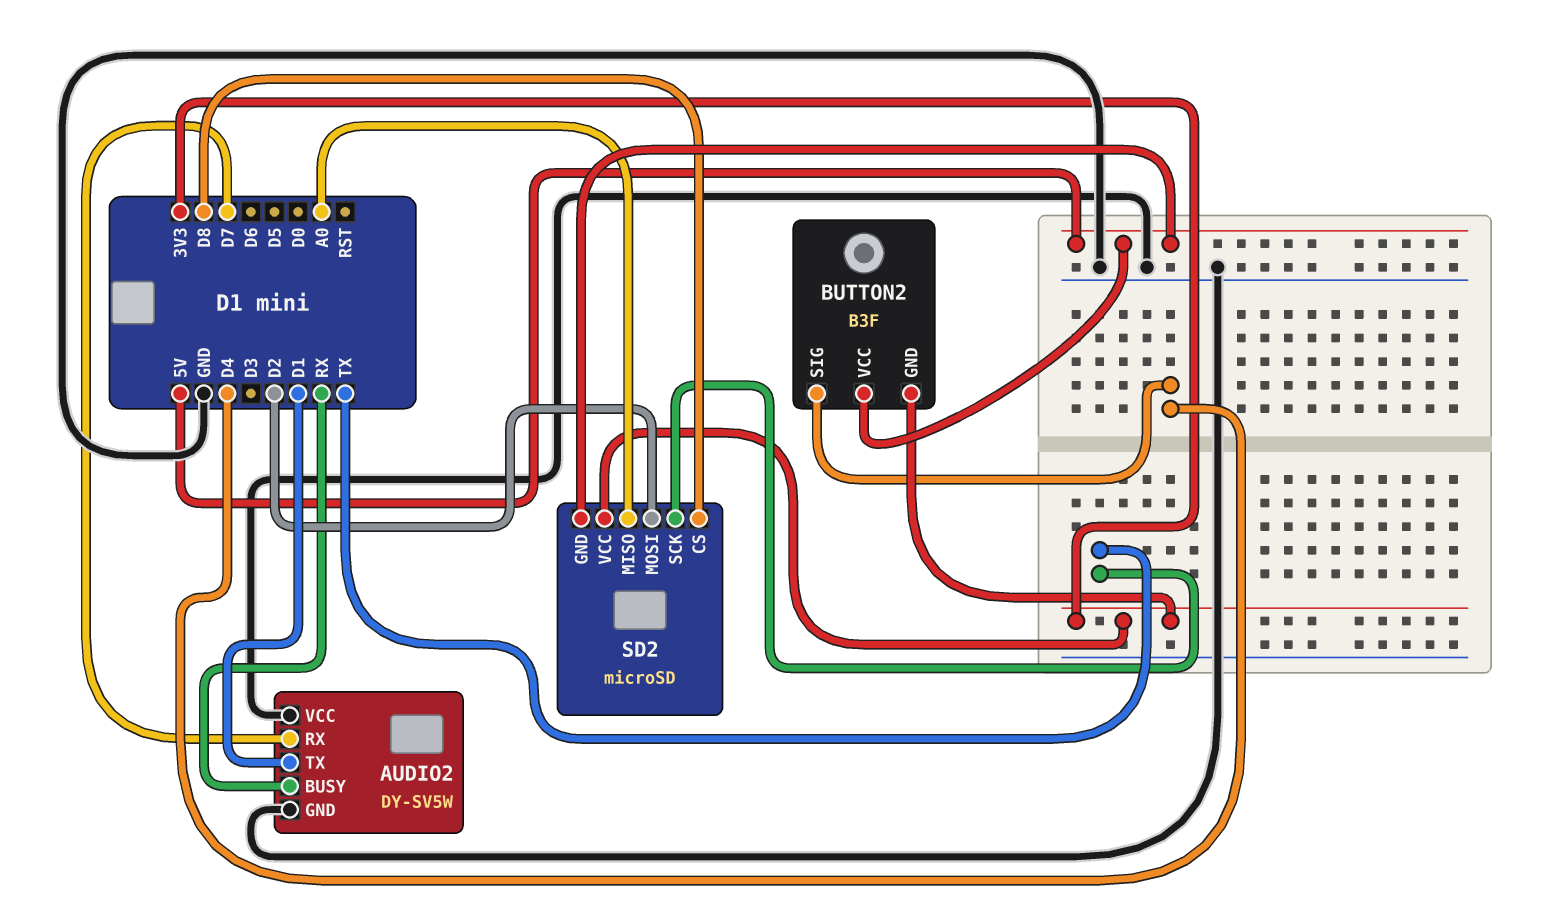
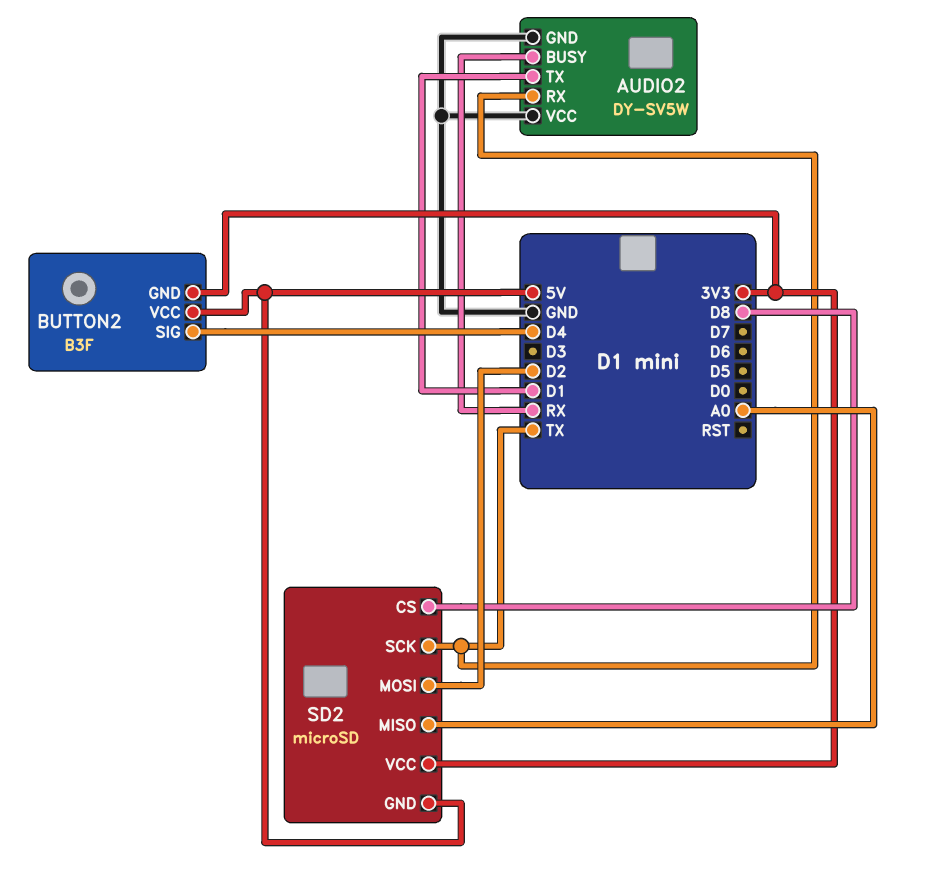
AUDIO2 pin RX: D7 -> TX

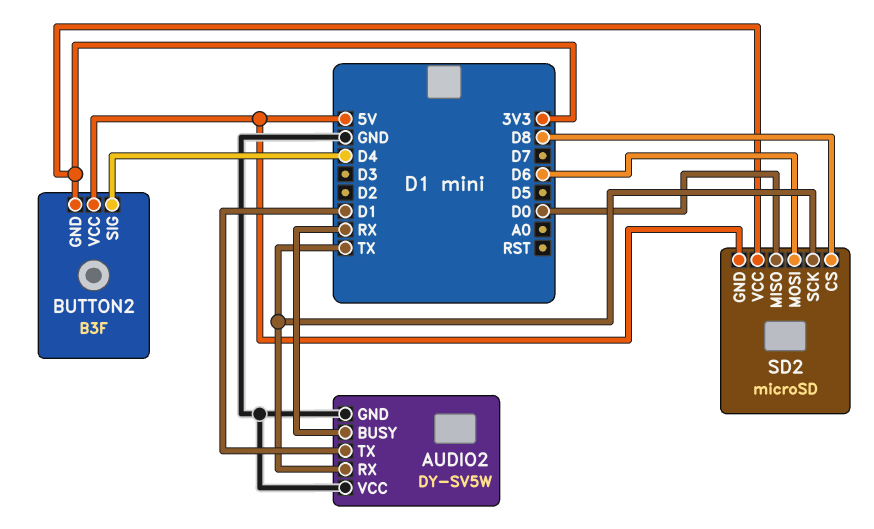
SD2 pin MISO: A0 -> D0
SD2 pin MOSI: D2 -> D6

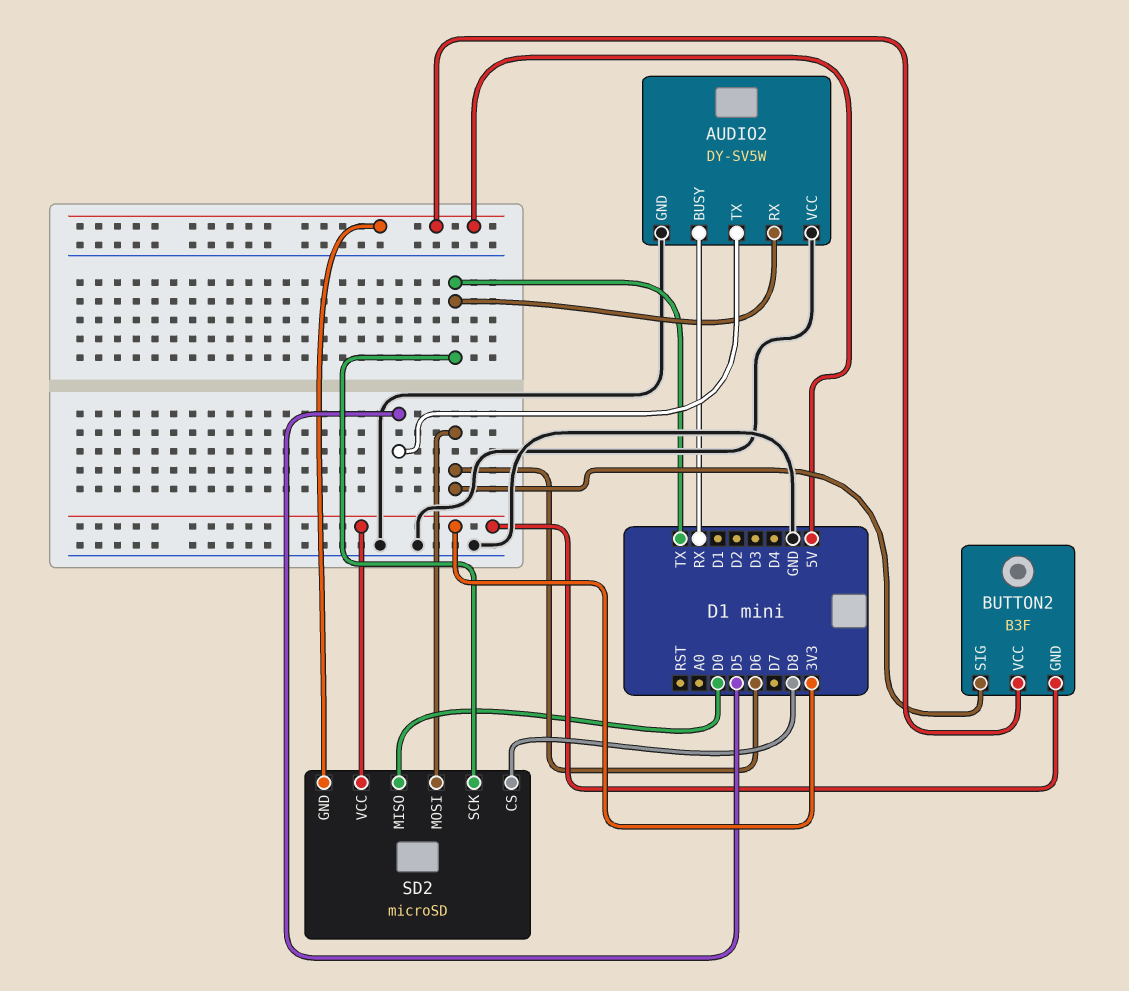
AUDIO2 pin TX: D1 -> D5
BUTTON2 pin SIG: D4 -> D6

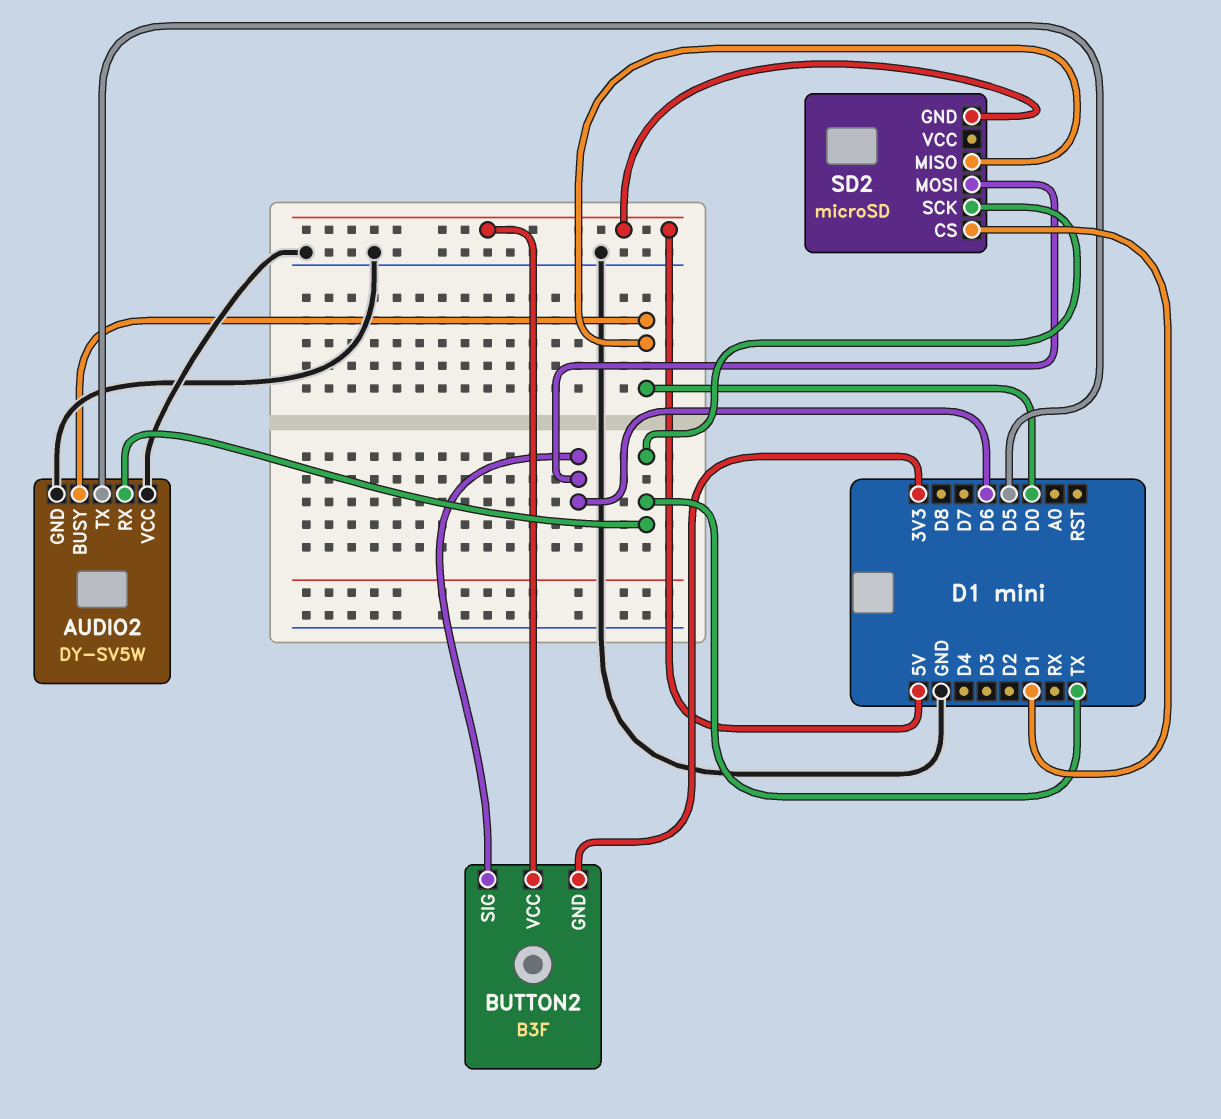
AUDIO2 pin BUSY: RX -> D0
SD2 pin CS: D8 -> D1
SD2 pin VCC: 3V3 -> none

